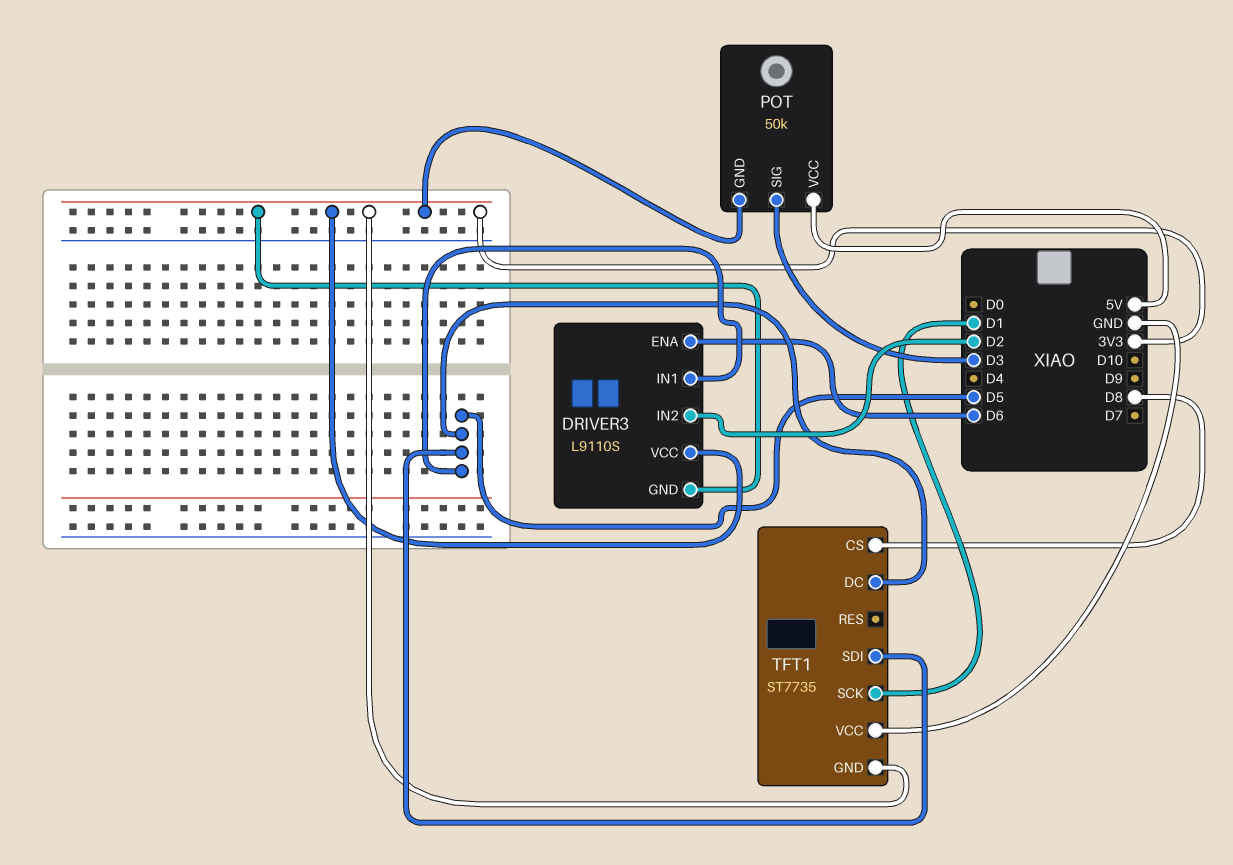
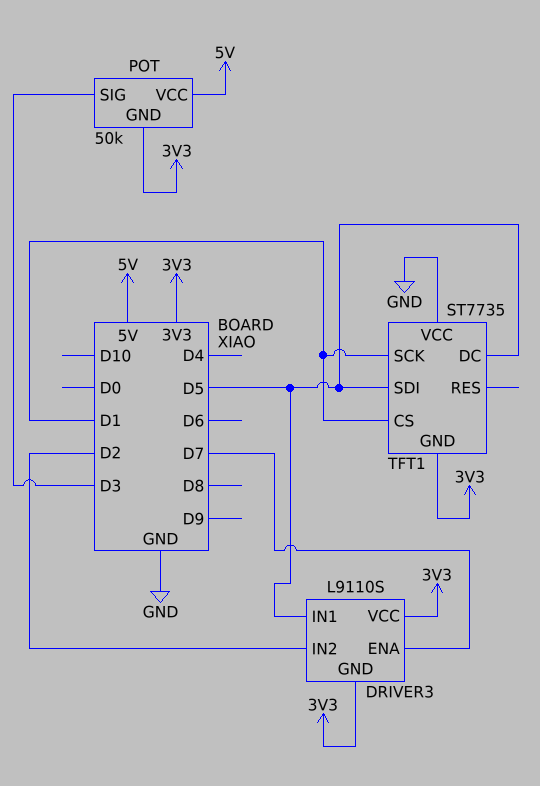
DRIVER3 pin ENA: D6 -> D7
TFT1 pin CS: D8 -> D1

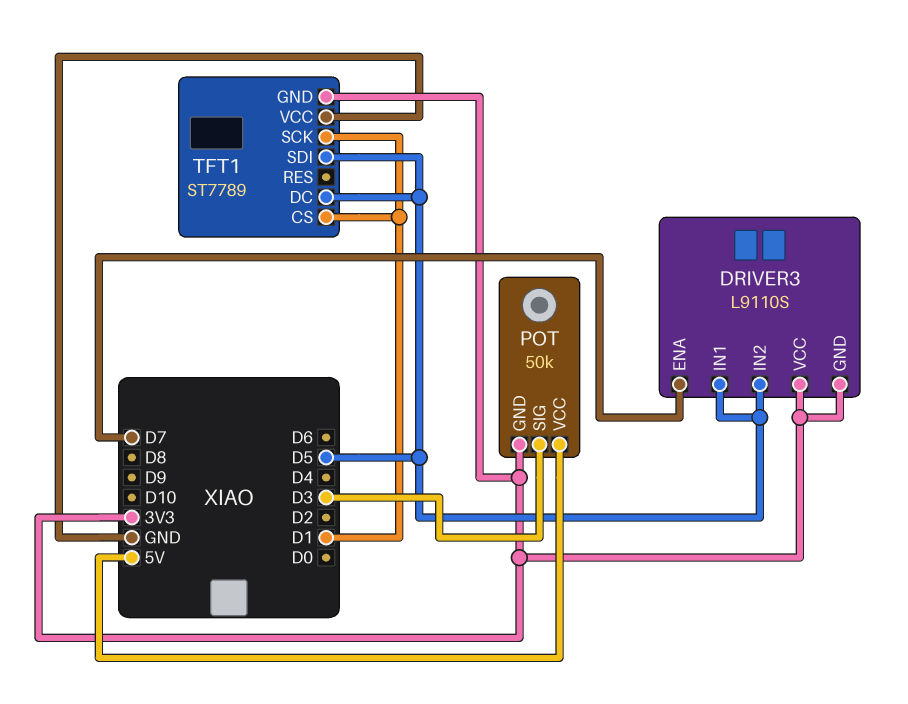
DRIVER3 pin IN2: D2 -> D5
TFT1: ST7735 -> ST7789

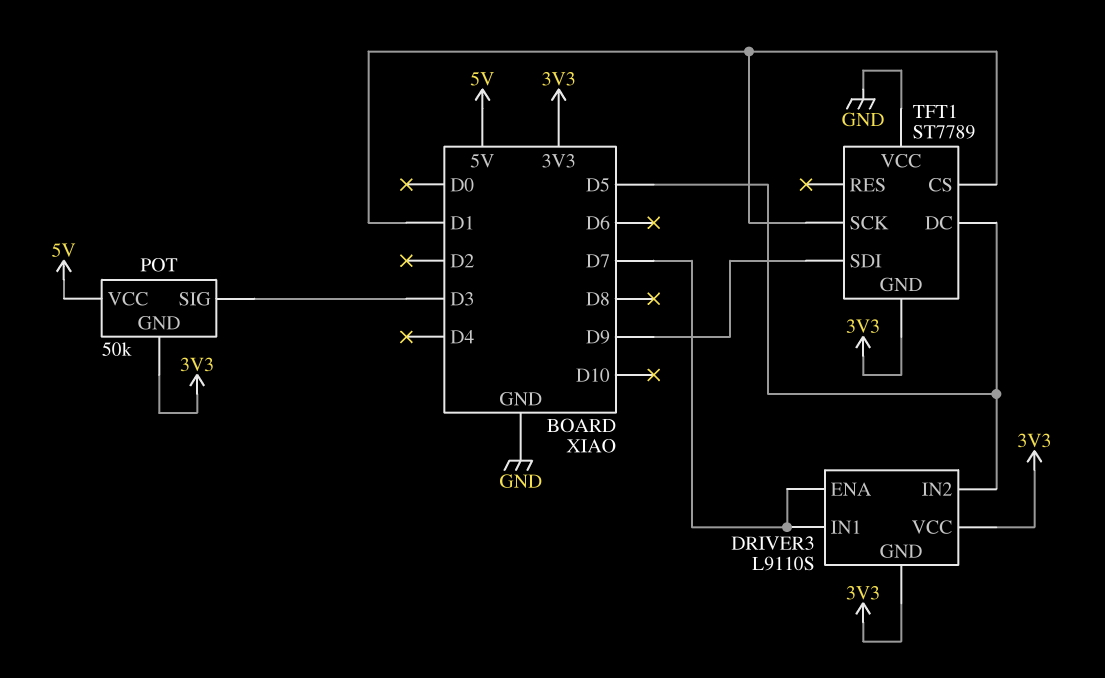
DRIVER3 pin IN1: D5 -> D7
TFT1 pin SDI: D5 -> D9

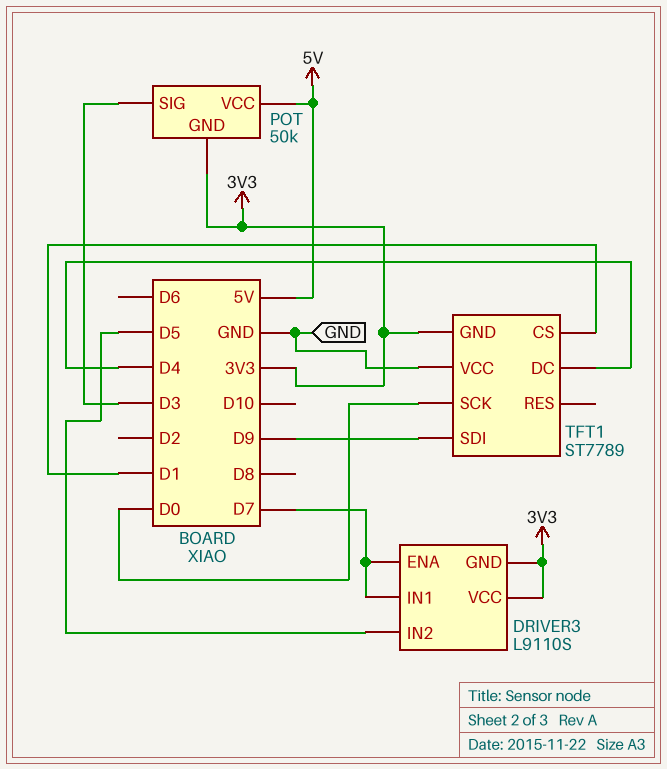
TFT1 pin DC: D5 -> D4
TFT1 pin SCK: D1 -> D0

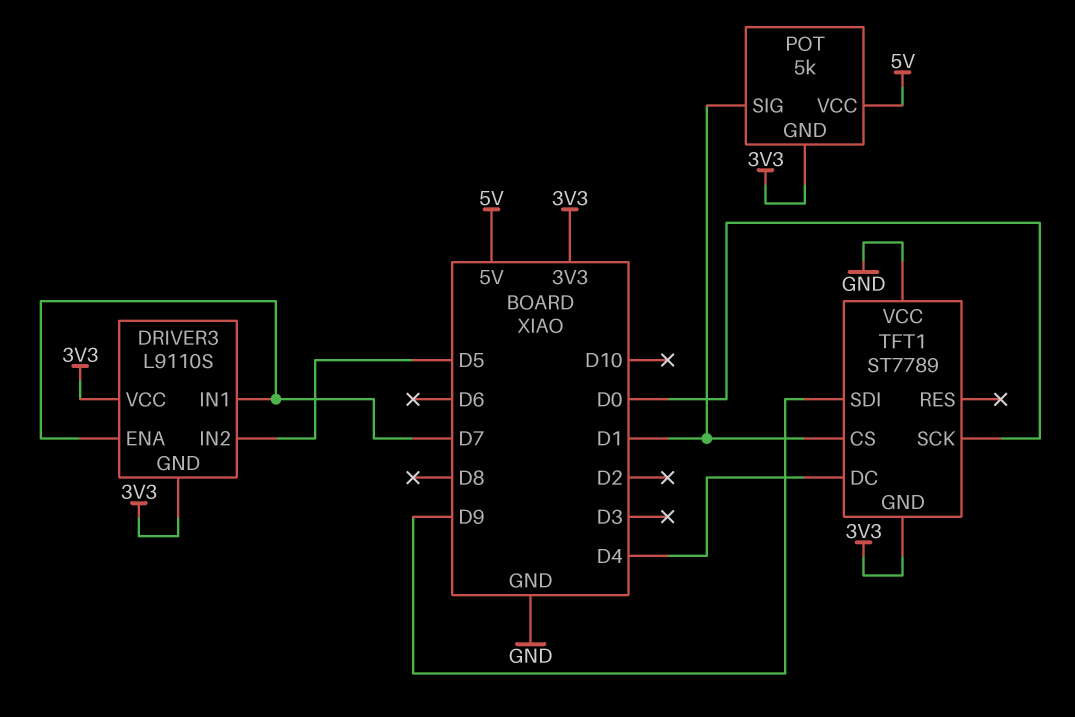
POT: 50k -> 5k
POT pin SIG: D3 -> D1

